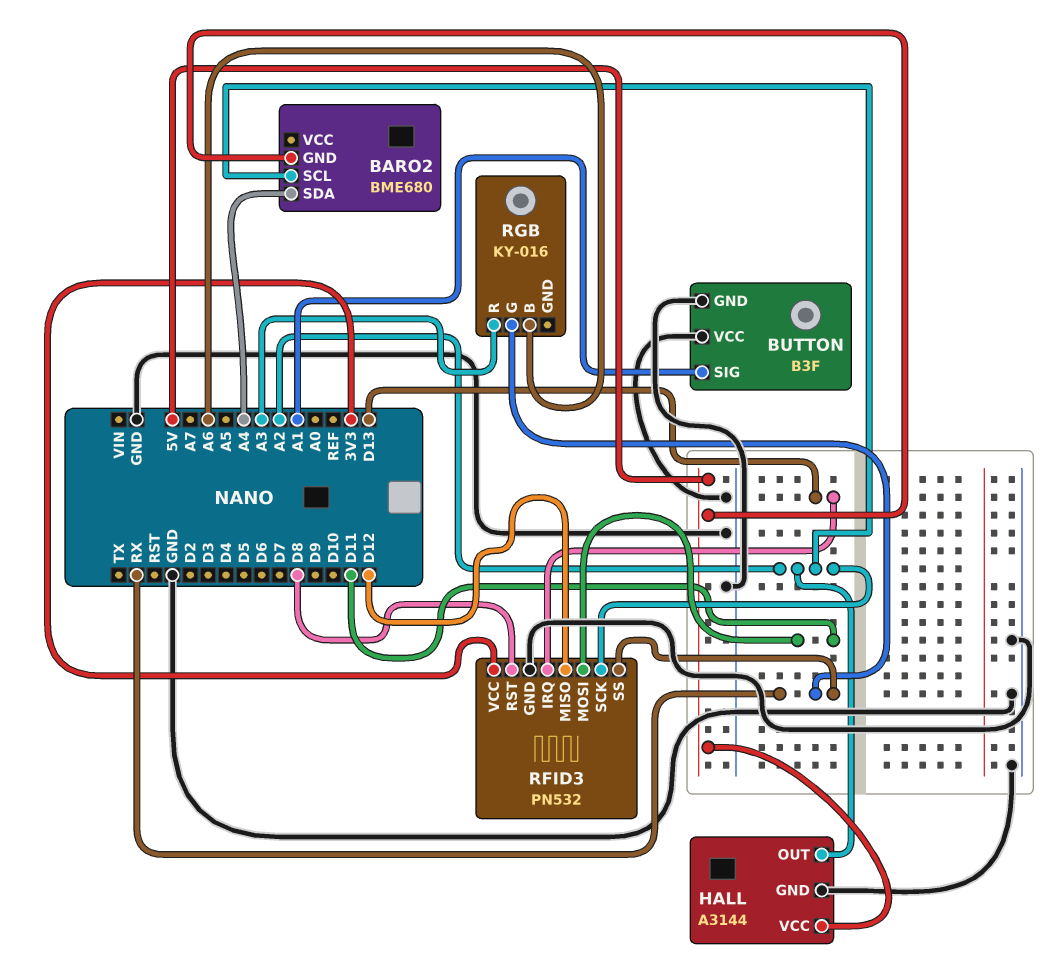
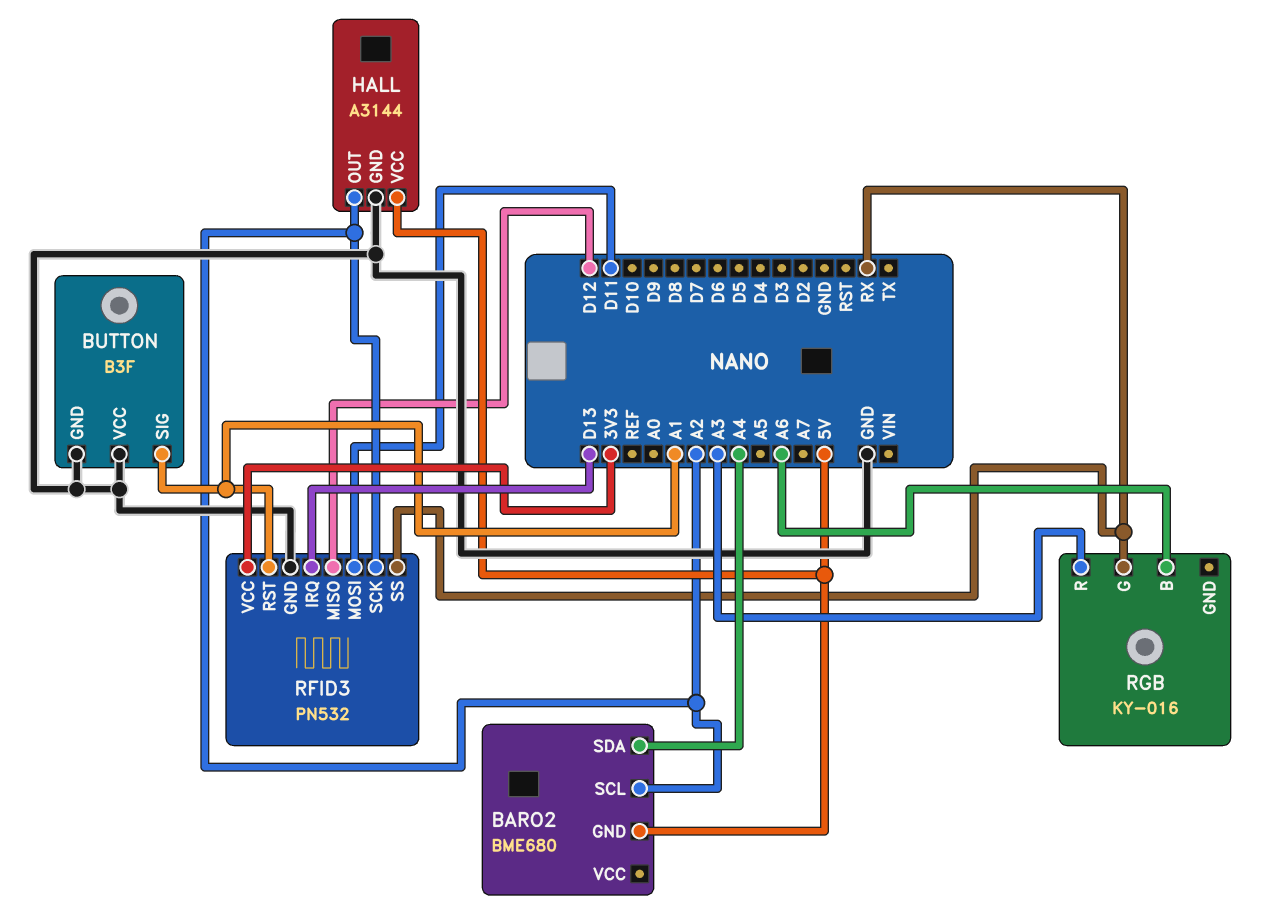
RFID3 pin RST: D8 -> A1

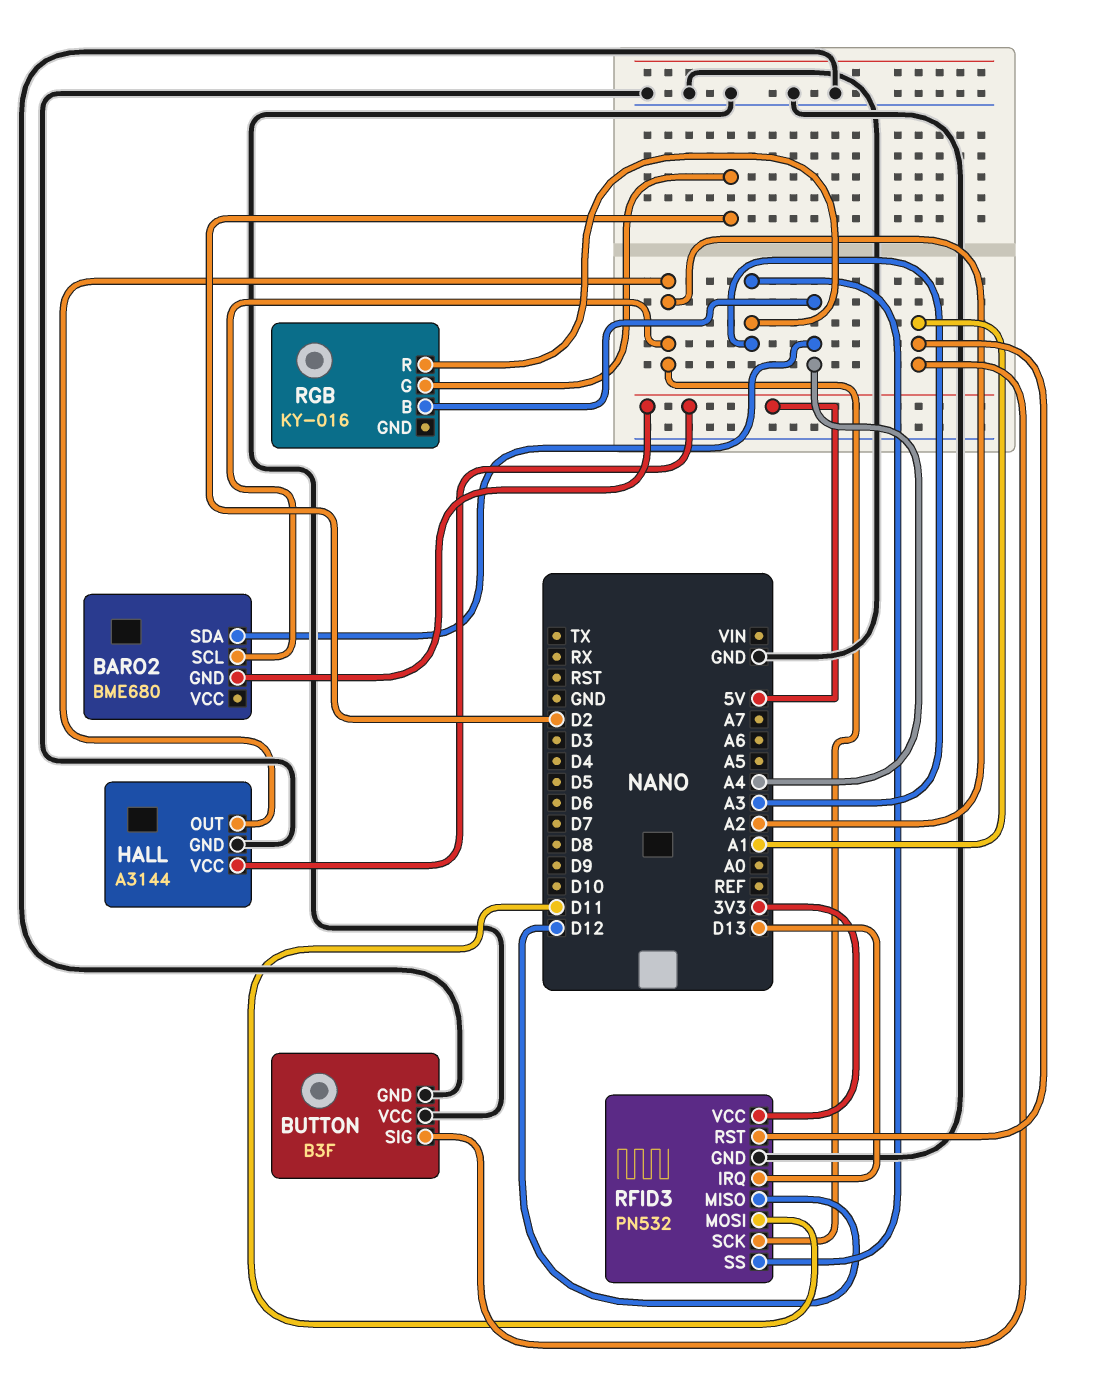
RFID3 pin SS: RX -> A3
RGB pin B: A6 -> A4
RGB pin G: RX -> D2

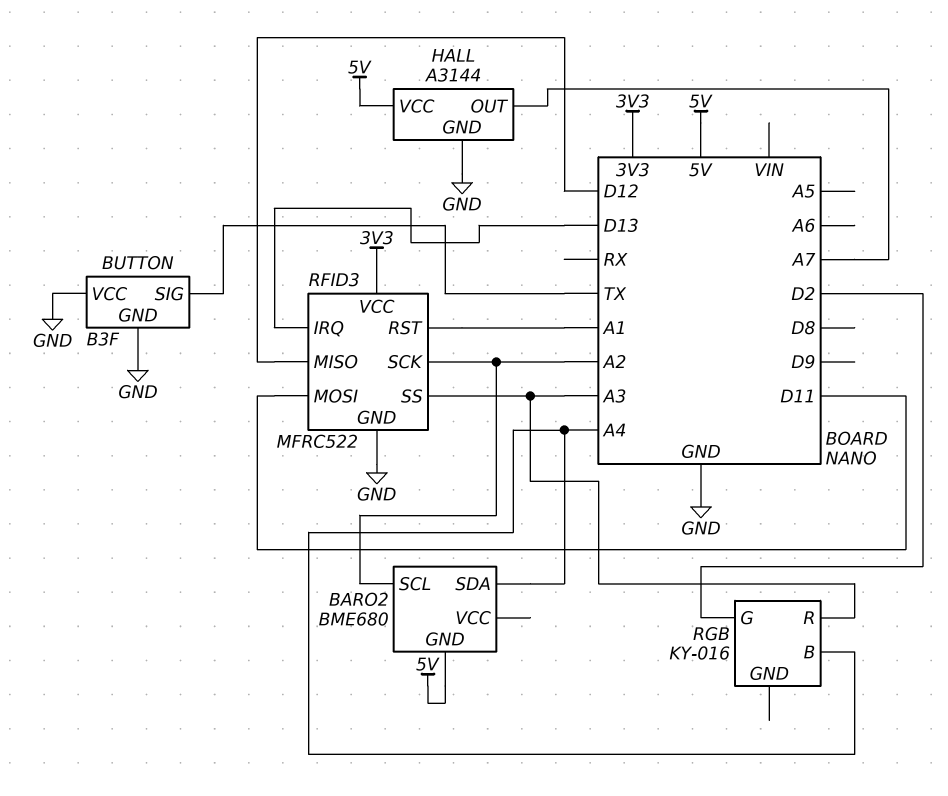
BUTTON pin SIG: A1 -> TX
HALL pin OUT: A2 -> A7
RFID3: PN532 -> MFRC522

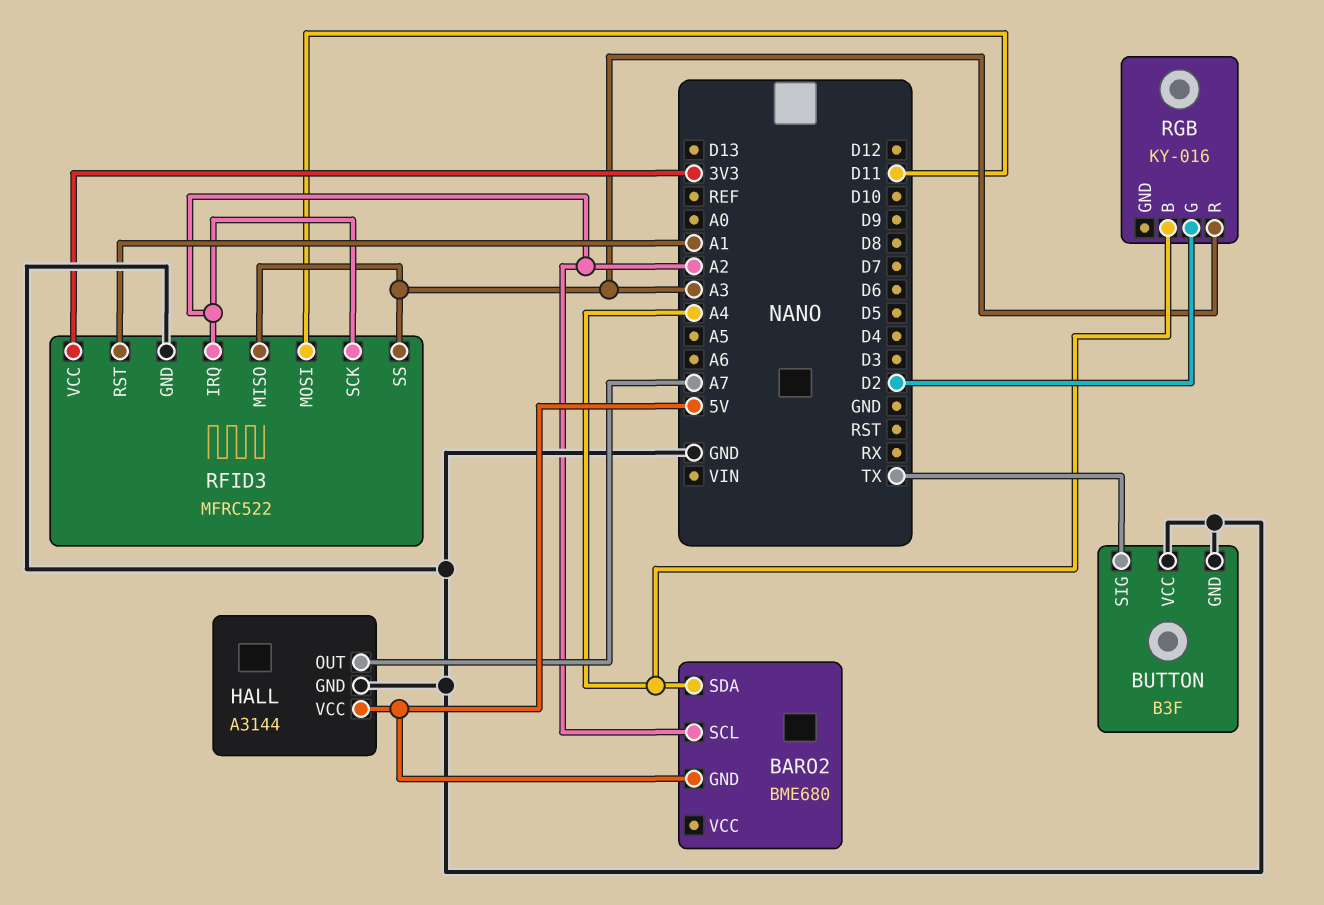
RFID3 pin IRQ: D13 -> A2
RFID3 pin MISO: D12 -> A3

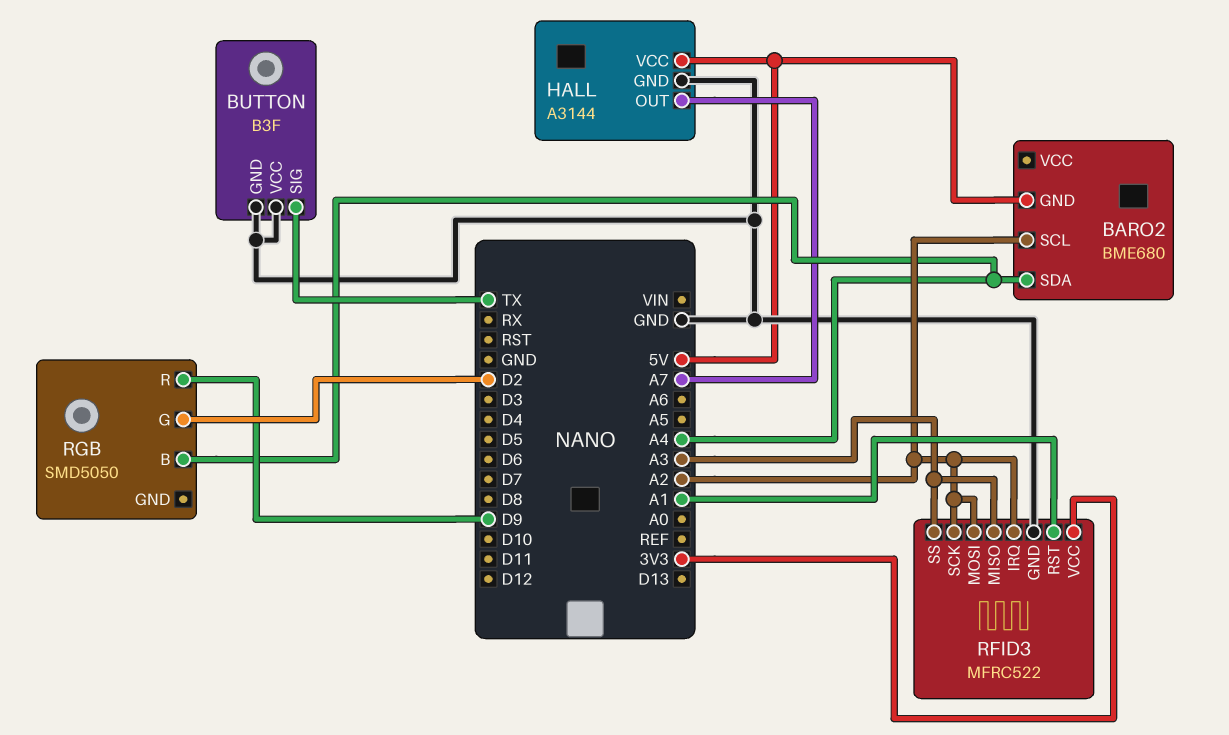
RFID3 pin MOSI: D11 -> A2
RGB: KY-016 -> SMD5050
RGB pin R: A3 -> D9

